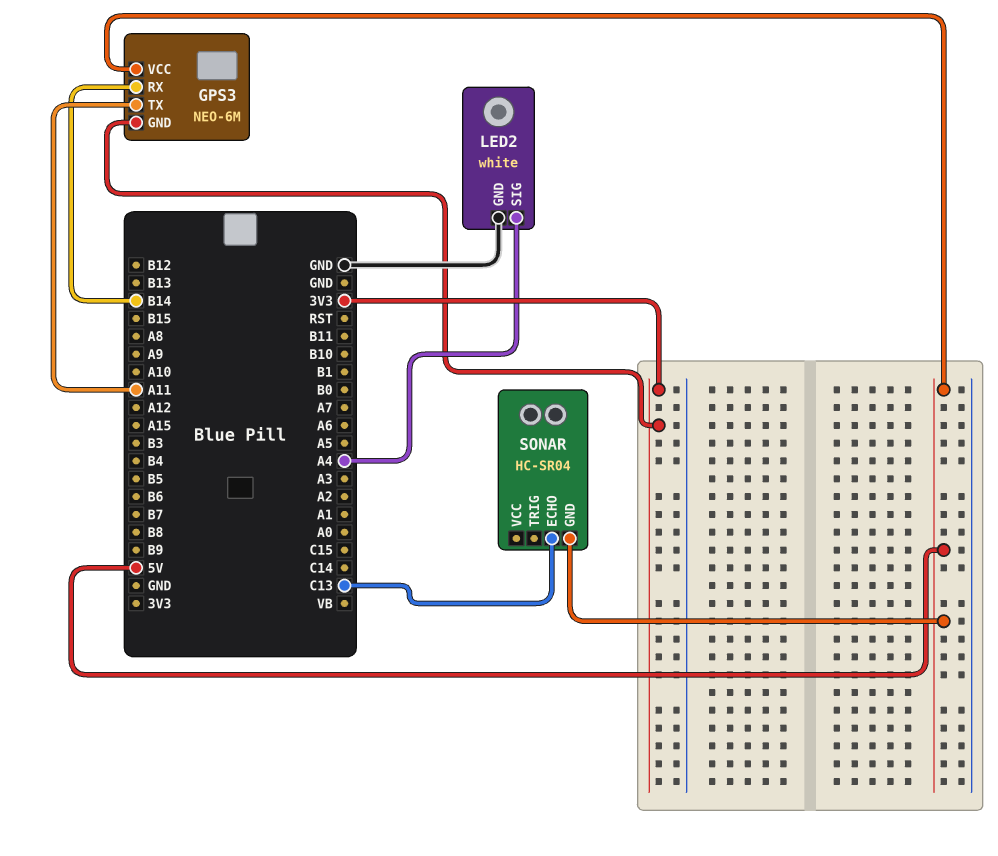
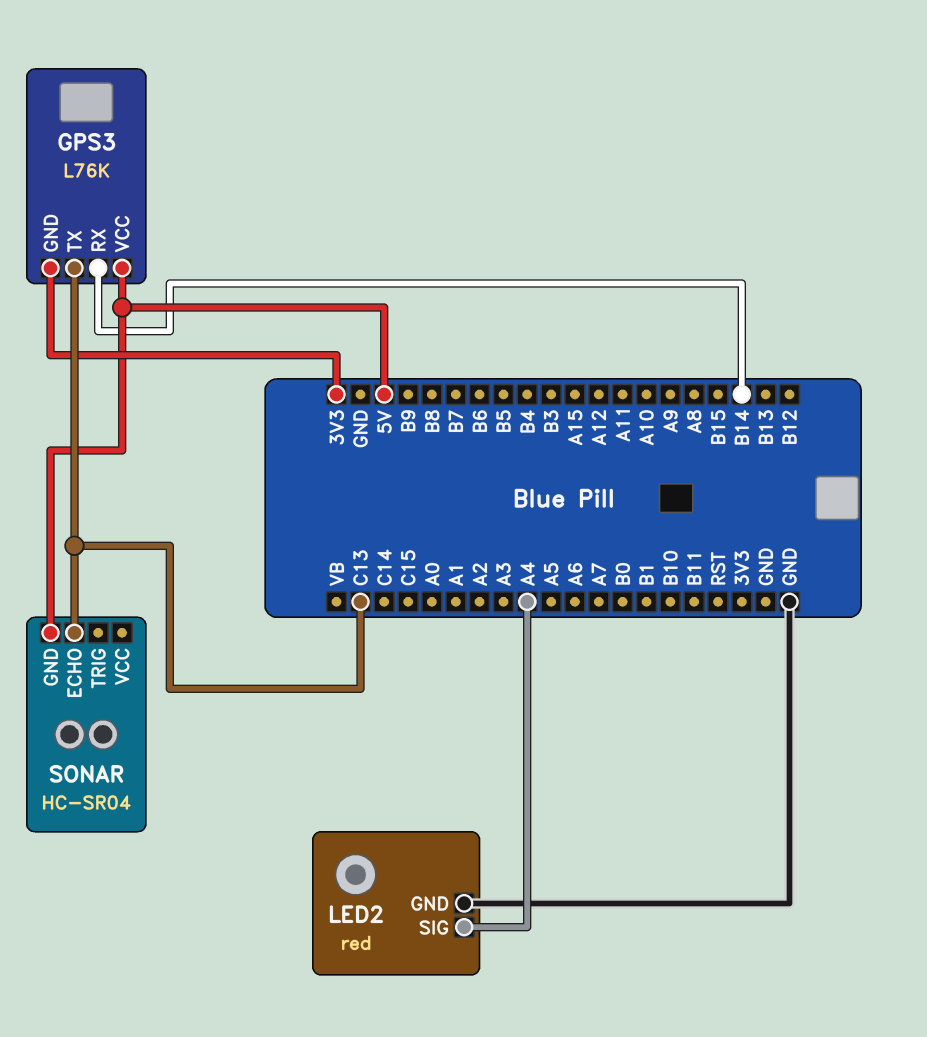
GPS3: NEO-6M -> L76K
GPS3 pin TX: A11 -> C13
LED2: white -> red

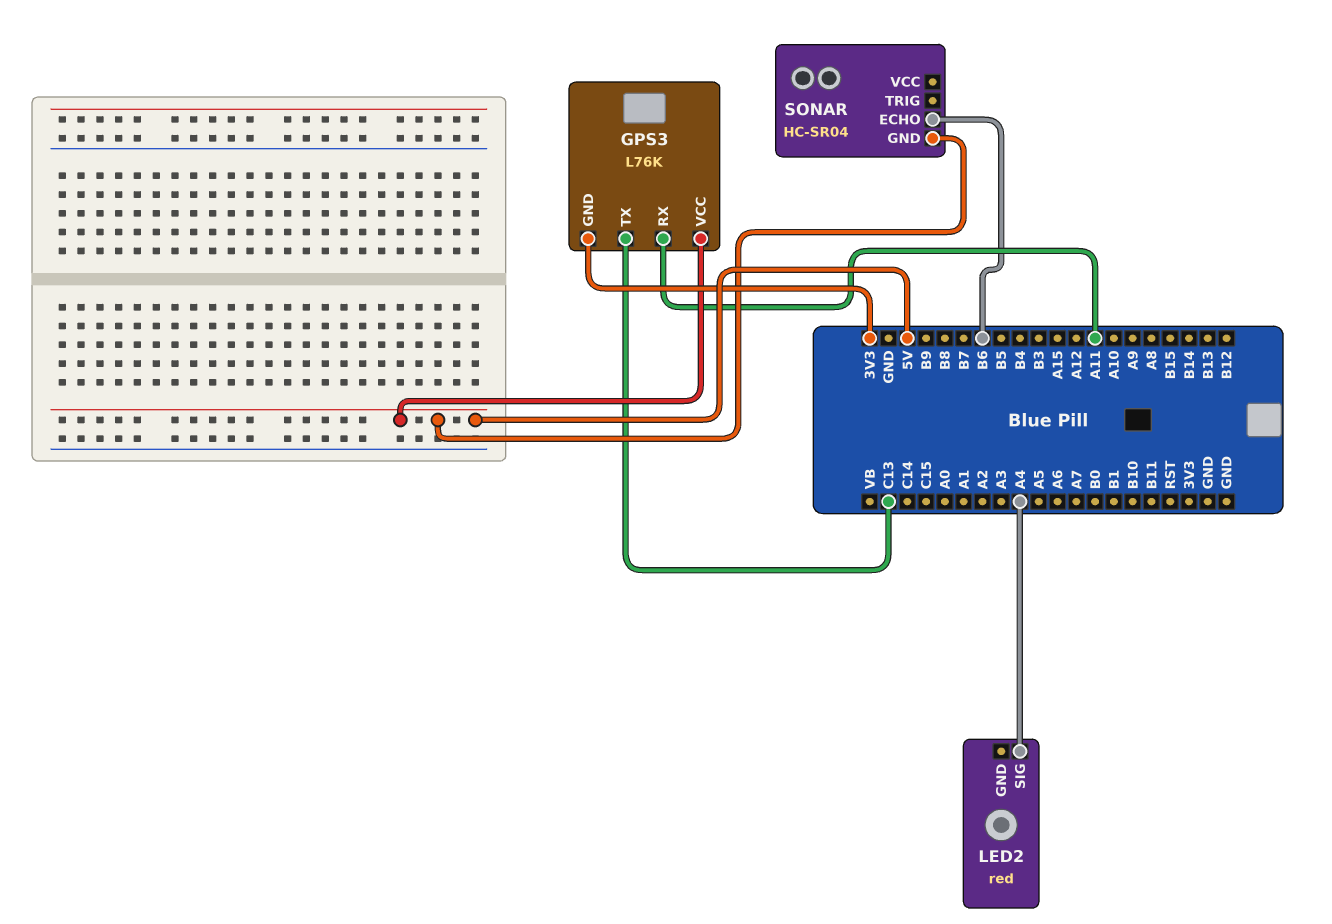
GPS3 pin RX: B14 -> A11
LED2 pin GND: GND -> none
SONAR pin ECHO: C13 -> B6

